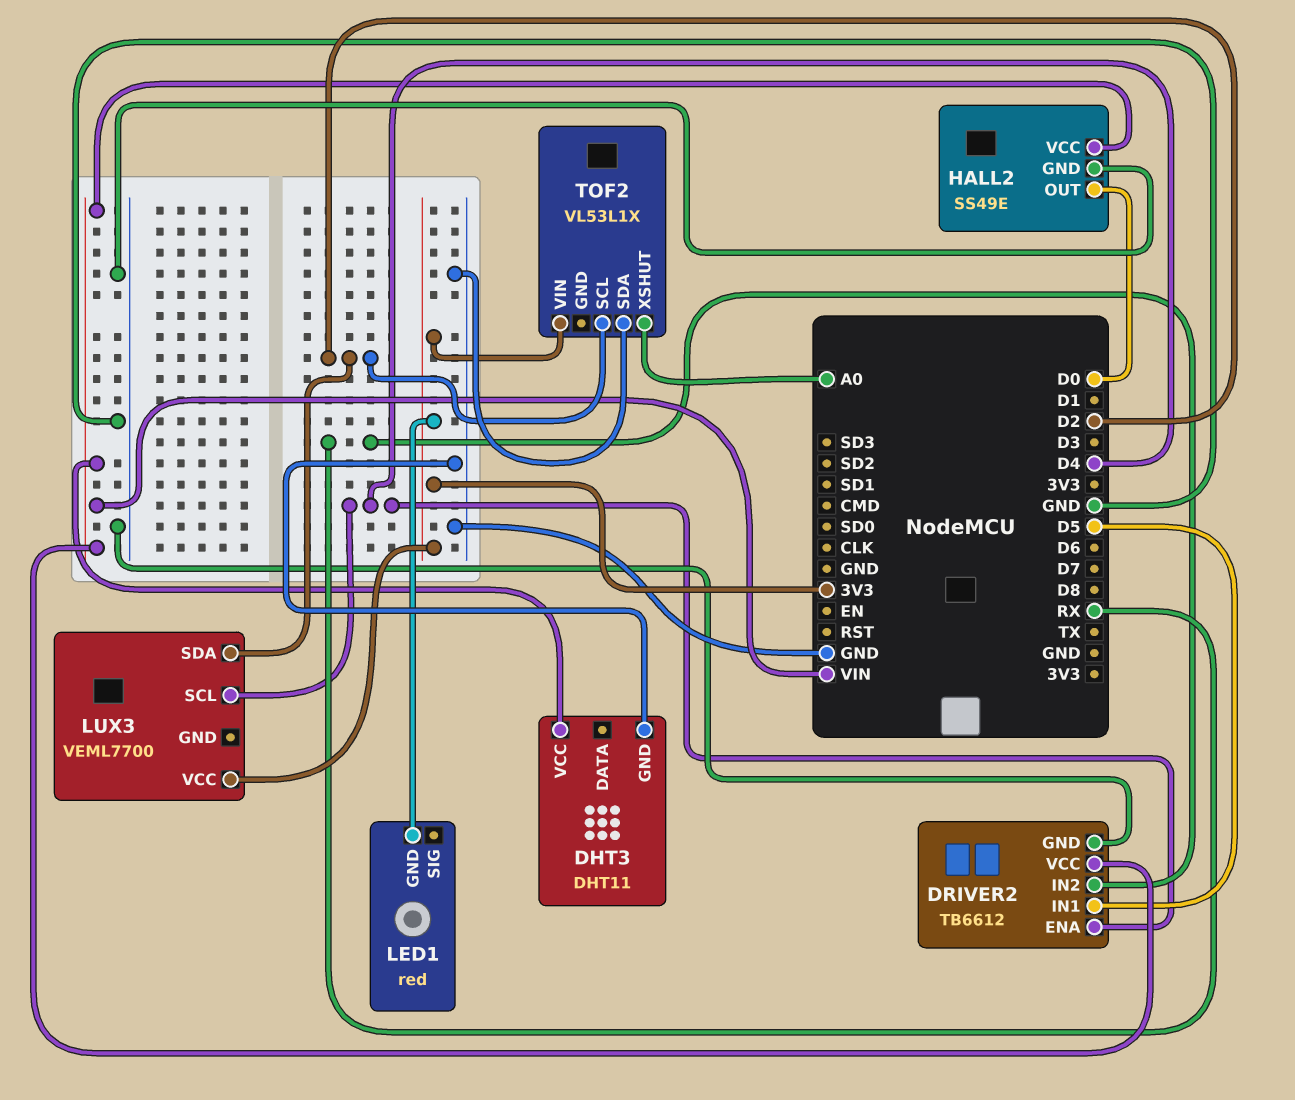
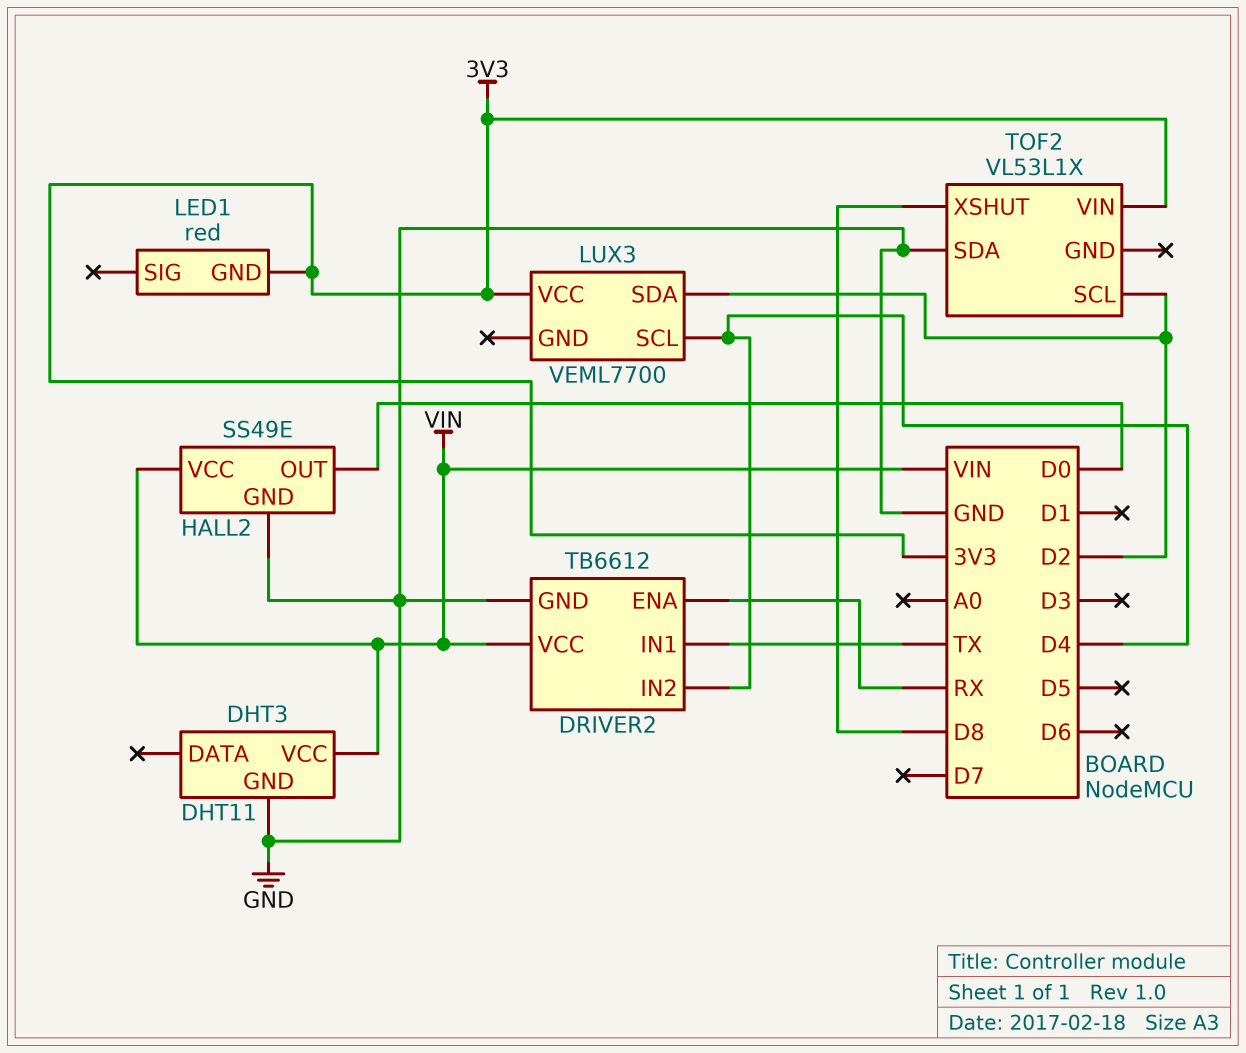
DRIVER2 pin ENA: D4 -> RX
DRIVER2 pin IN1: D5 -> TX
DRIVER2 pin IN2: RX -> D4
TOF2 pin XSHUT: A0 -> D8

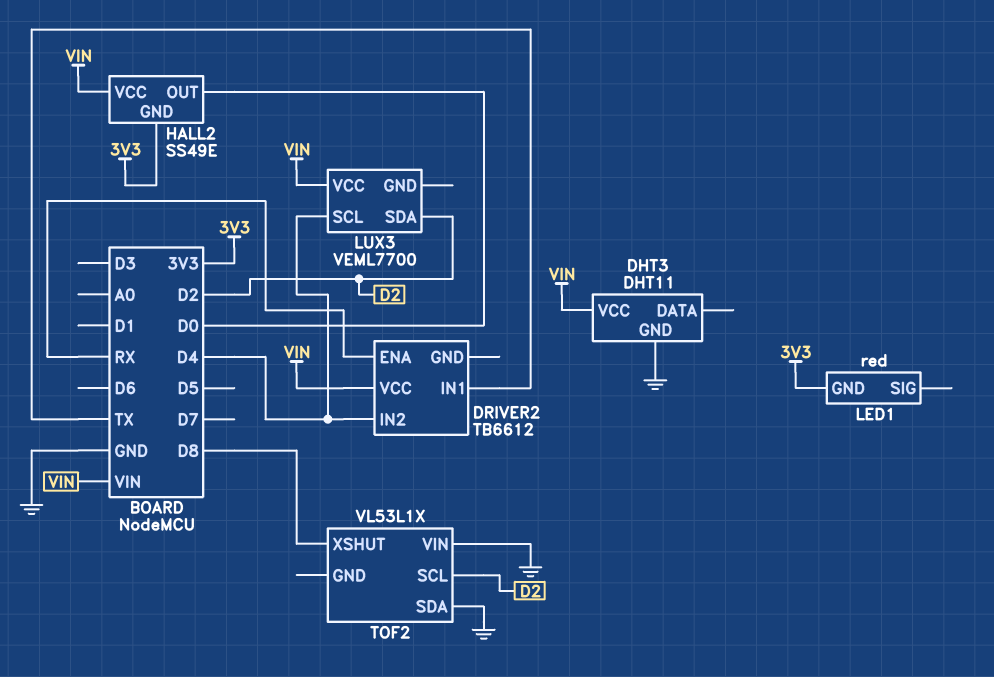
DRIVER2 pin GND: GND -> none
HALL2 pin GND: GND -> 3V3
LUX3 pin VCC: 3V3 -> VIN
TOF2 pin VIN: 3V3 -> GND

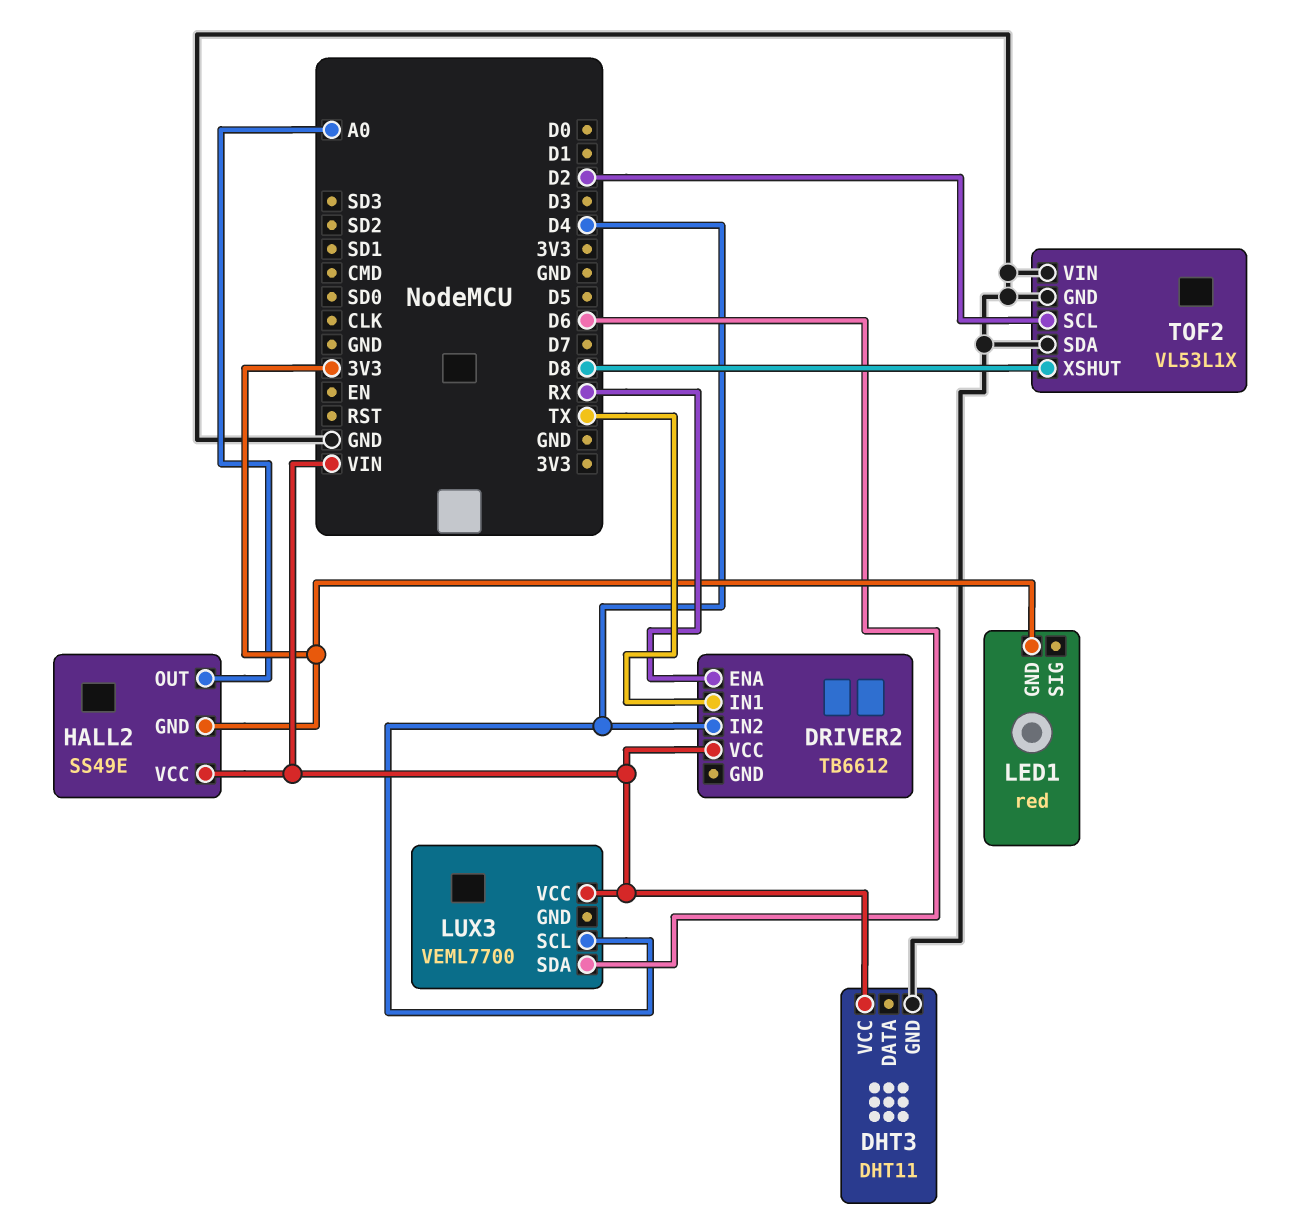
HALL2 pin OUT: D0 -> A0
LUX3 pin SDA: D2 -> D6
TOF2 pin GND: none -> GND

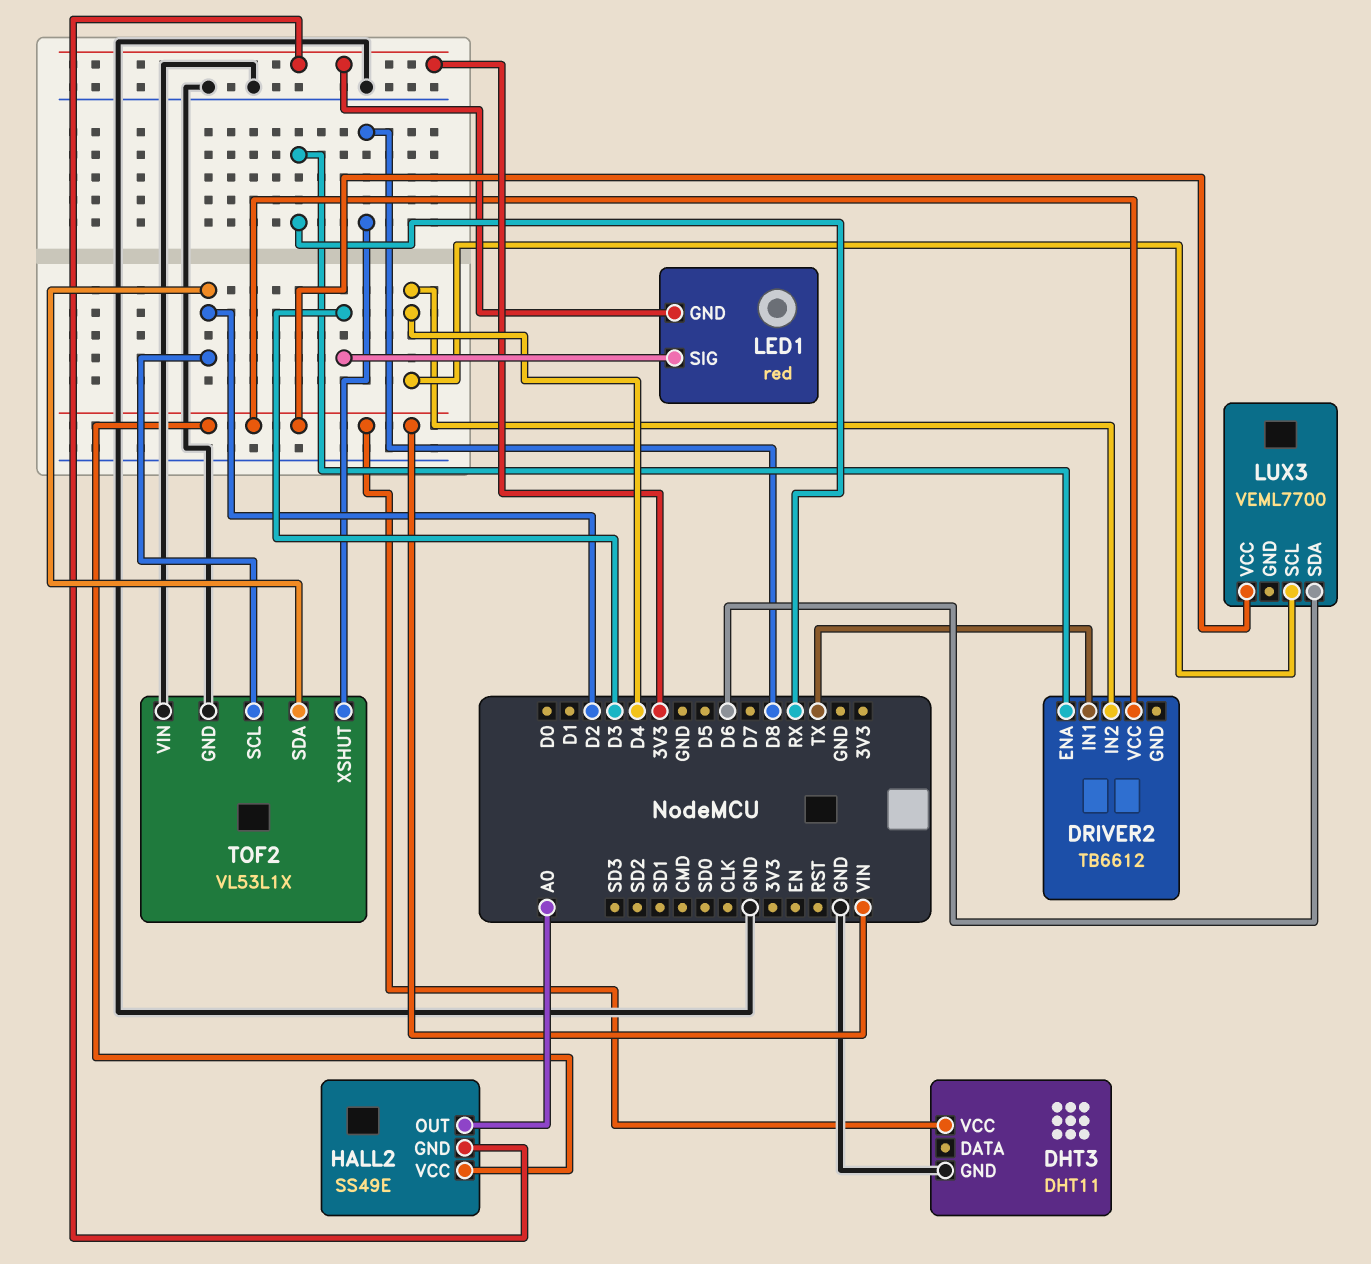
LED1 pin SIG: none -> D3
TOF2 pin SDA: GND -> D2

